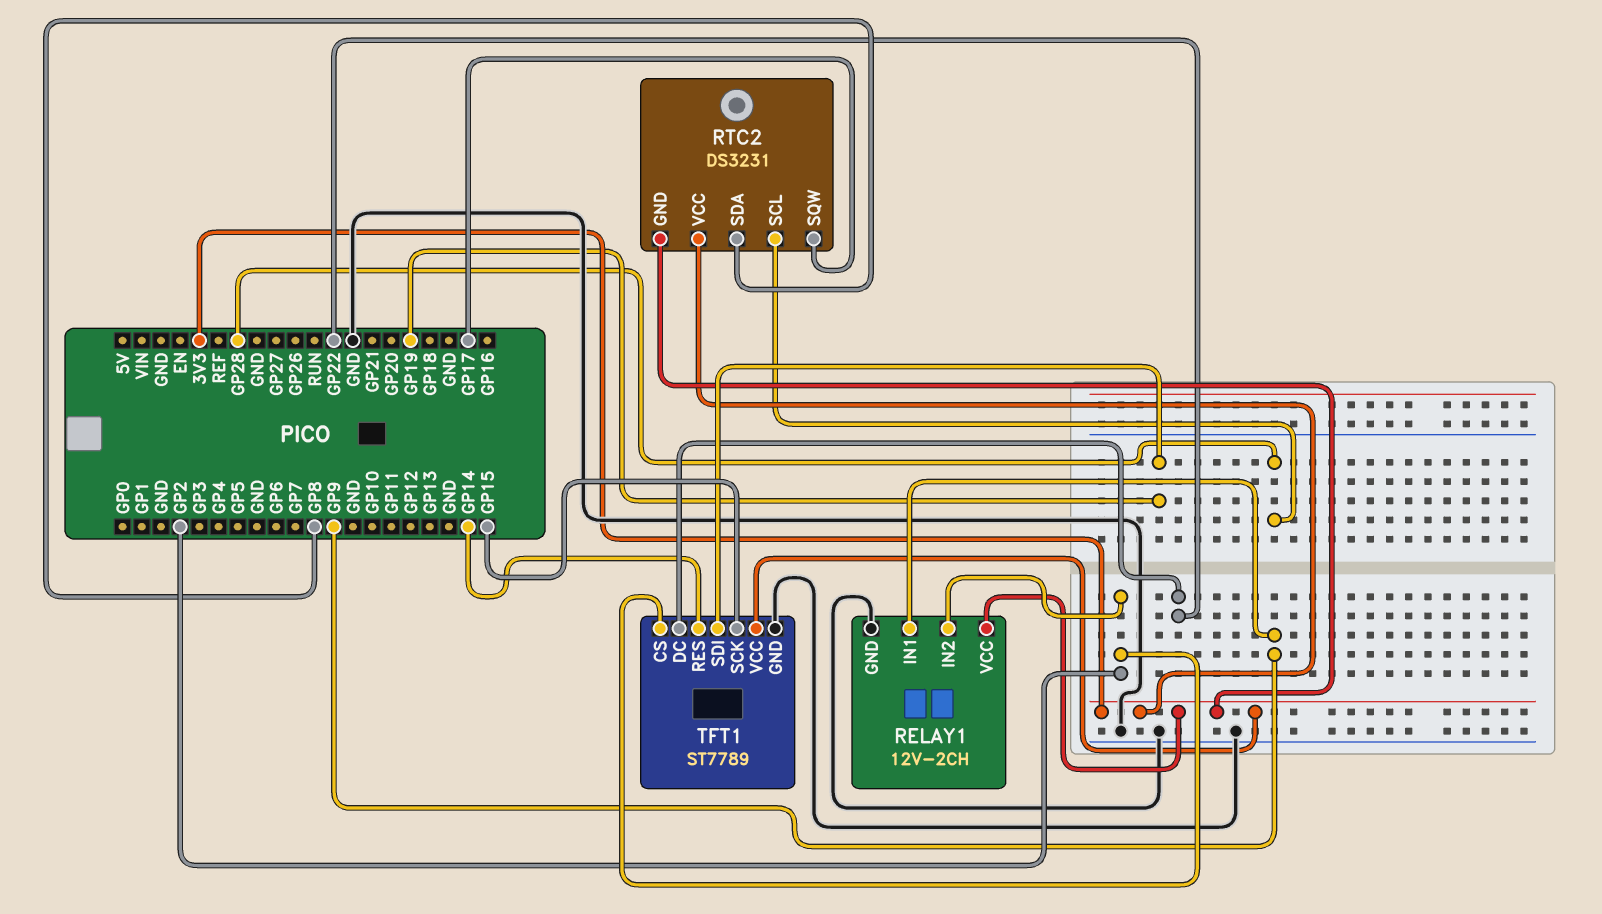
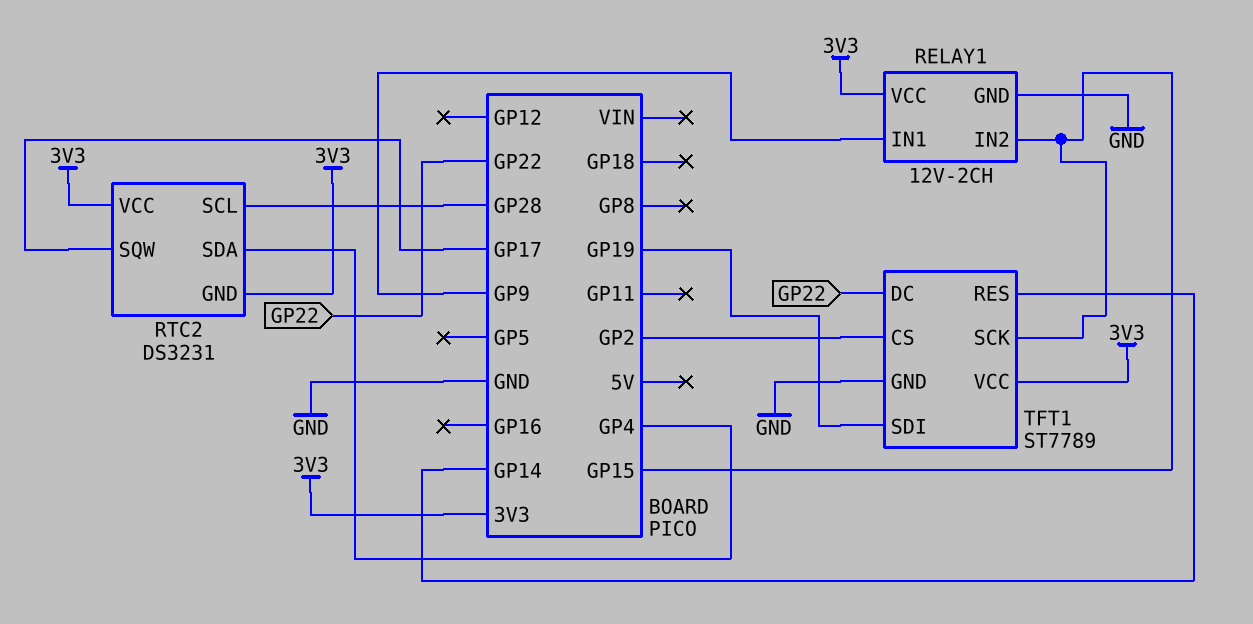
RELAY1 pin IN2: GP2 -> GP15
RTC2 pin SDA: GP8 -> GP4

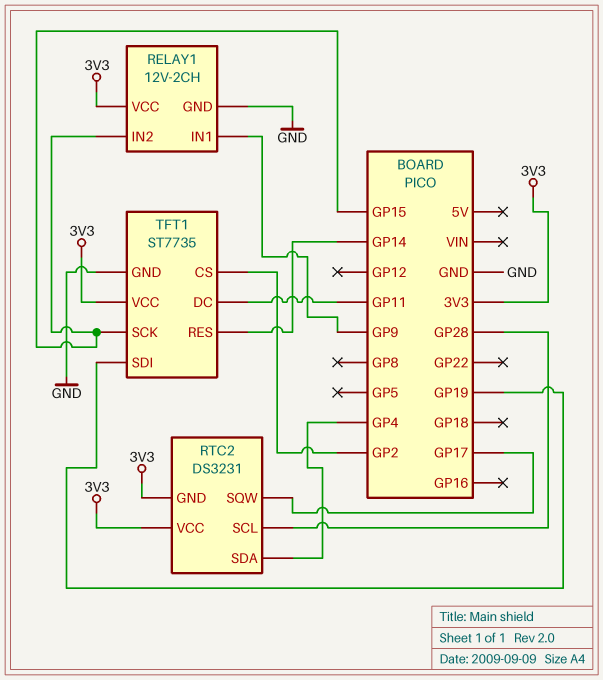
TFT1: ST7789 -> ST7735
TFT1 pin DC: GP22 -> GP11

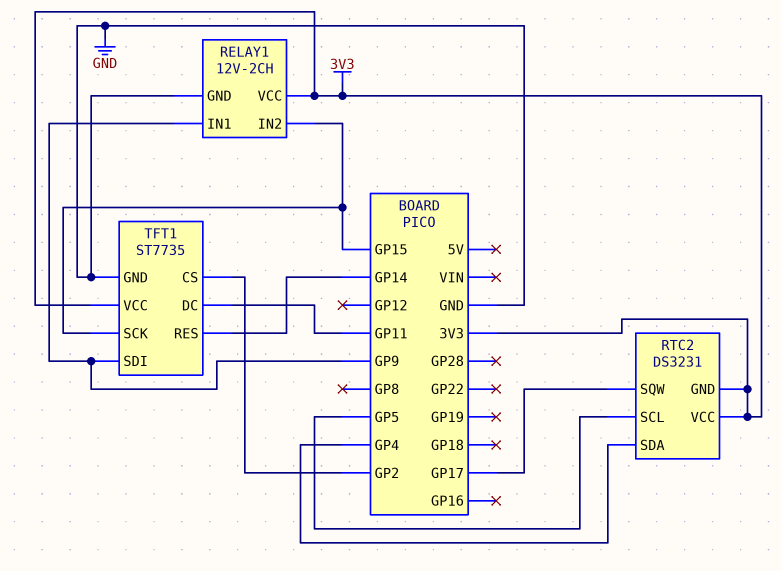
RTC2 pin SCL: GP28 -> GP5
TFT1 pin SDI: GP19 -> GP9

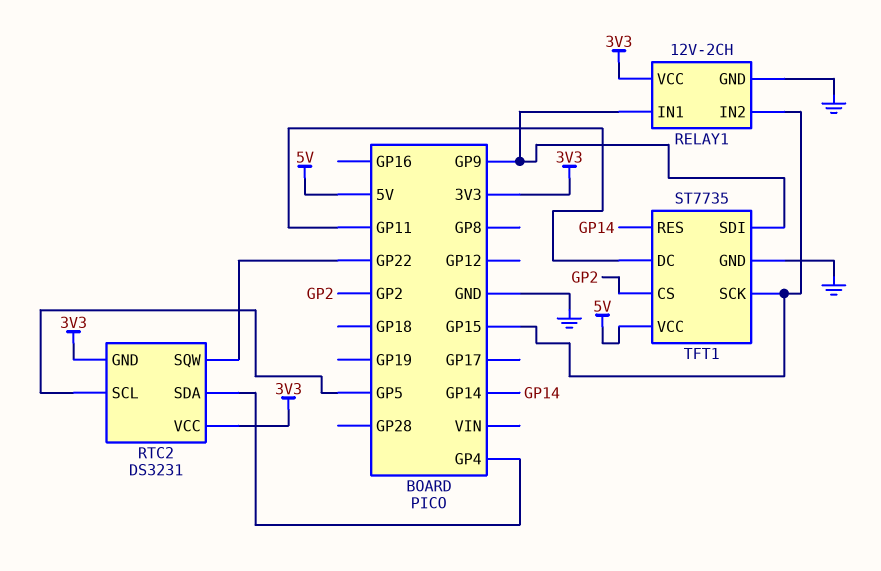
RTC2 pin SQW: GP17 -> GP22
TFT1 pin VCC: 3V3 -> 5V

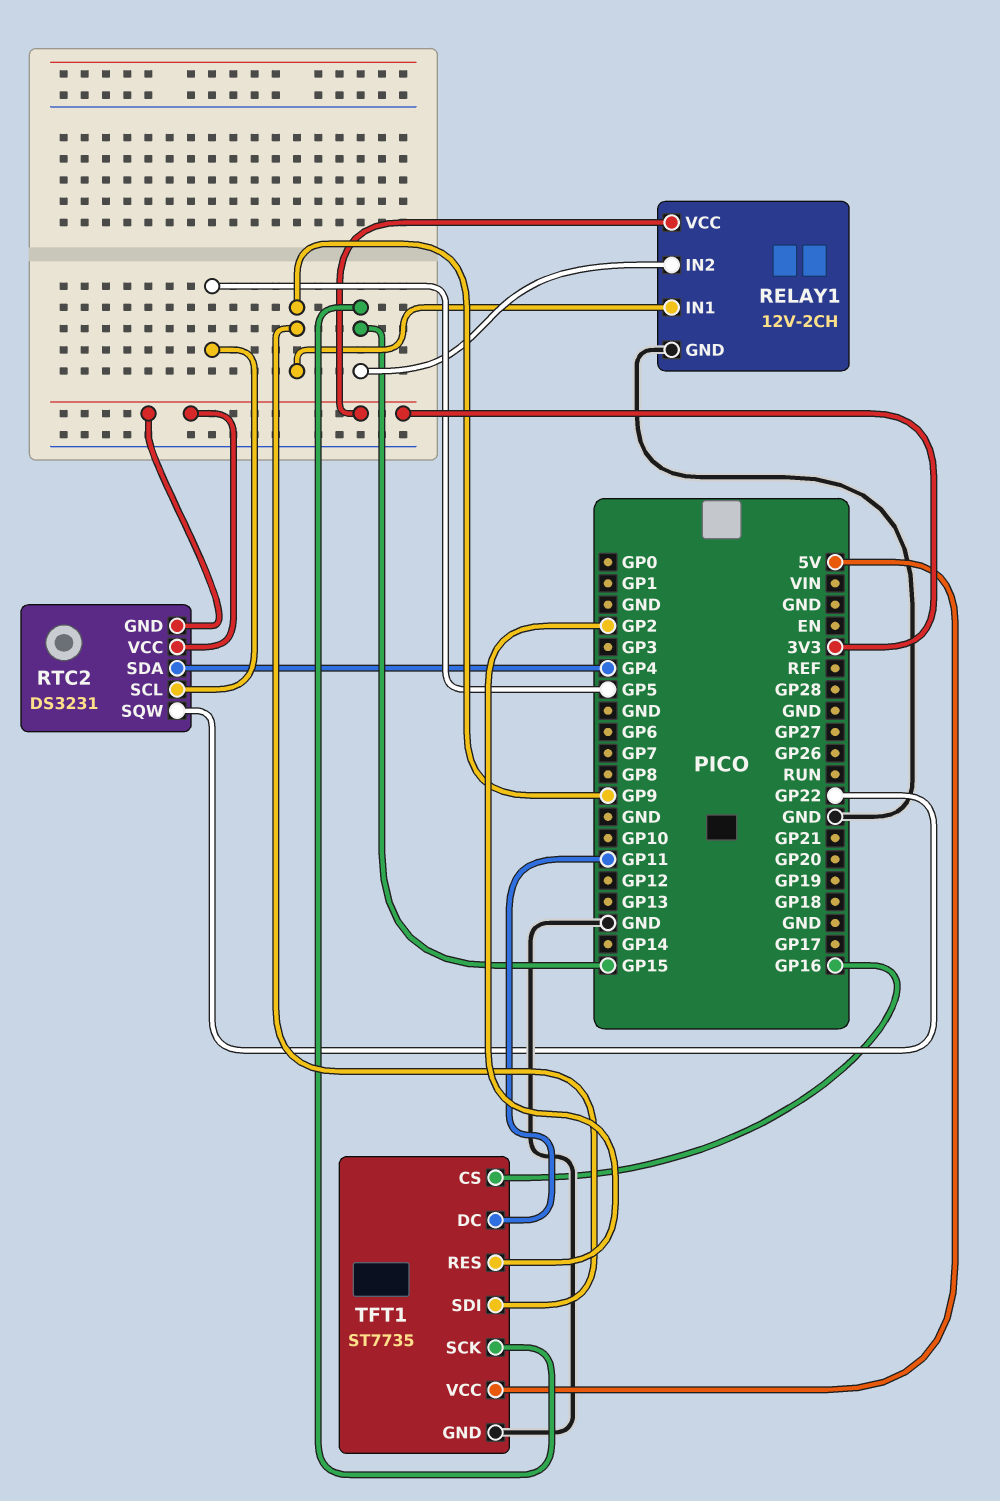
TFT1 pin CS: GP2 -> GP16
TFT1 pin RES: GP14 -> GP2

